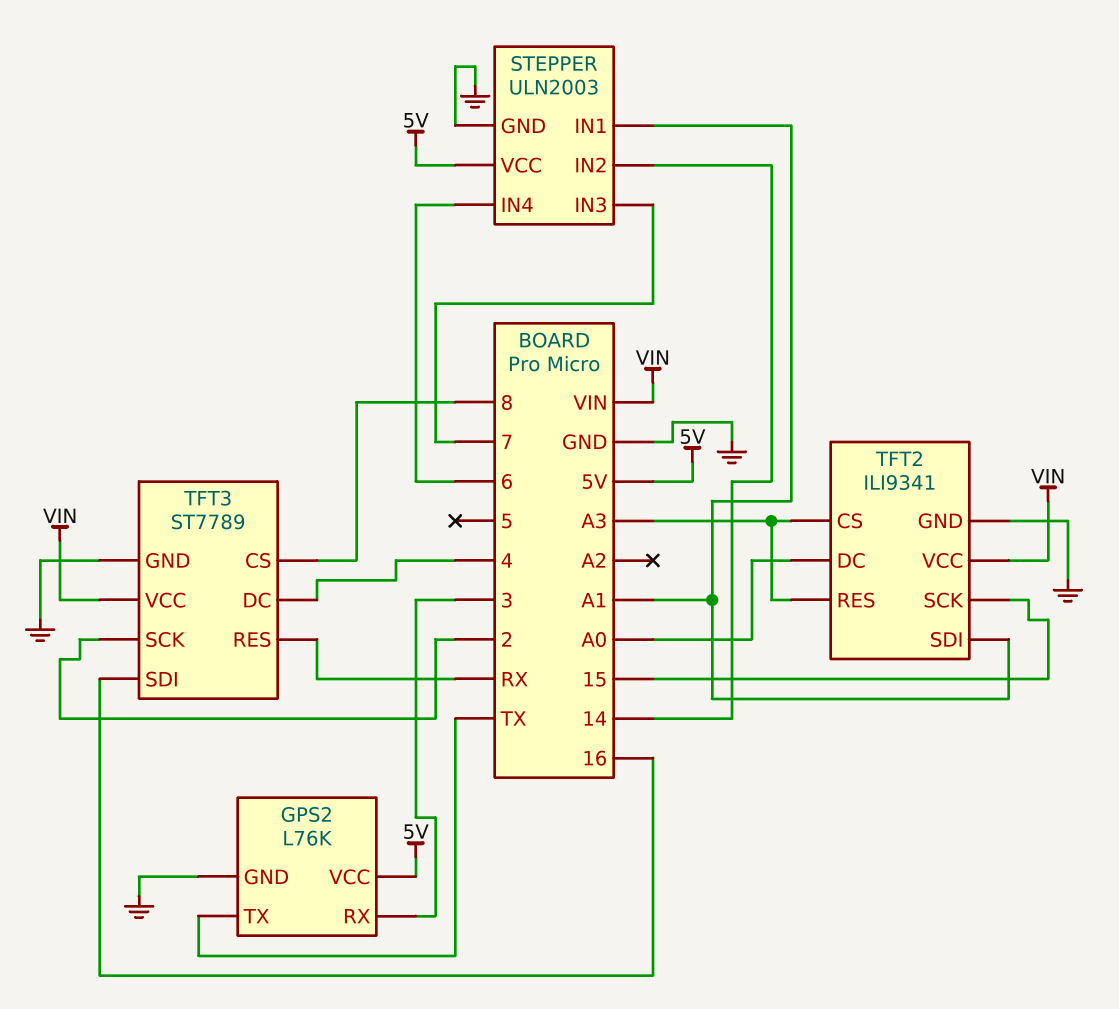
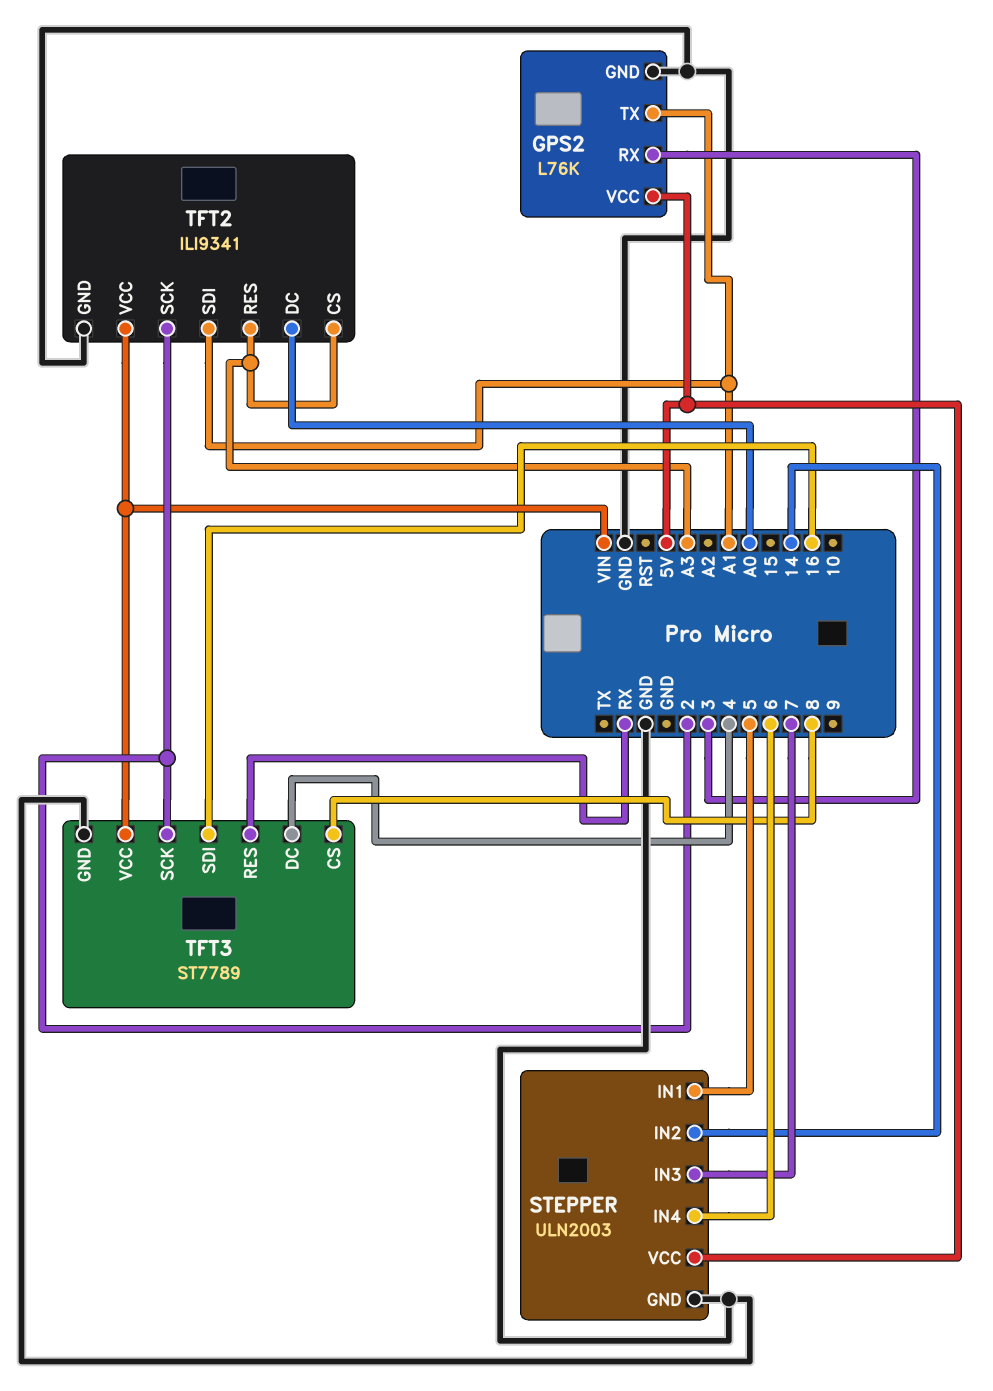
GPS2 pin TX: TX -> A1
STEPPER pin IN1: A1 -> 5
TFT2 pin SCK: 15 -> 2

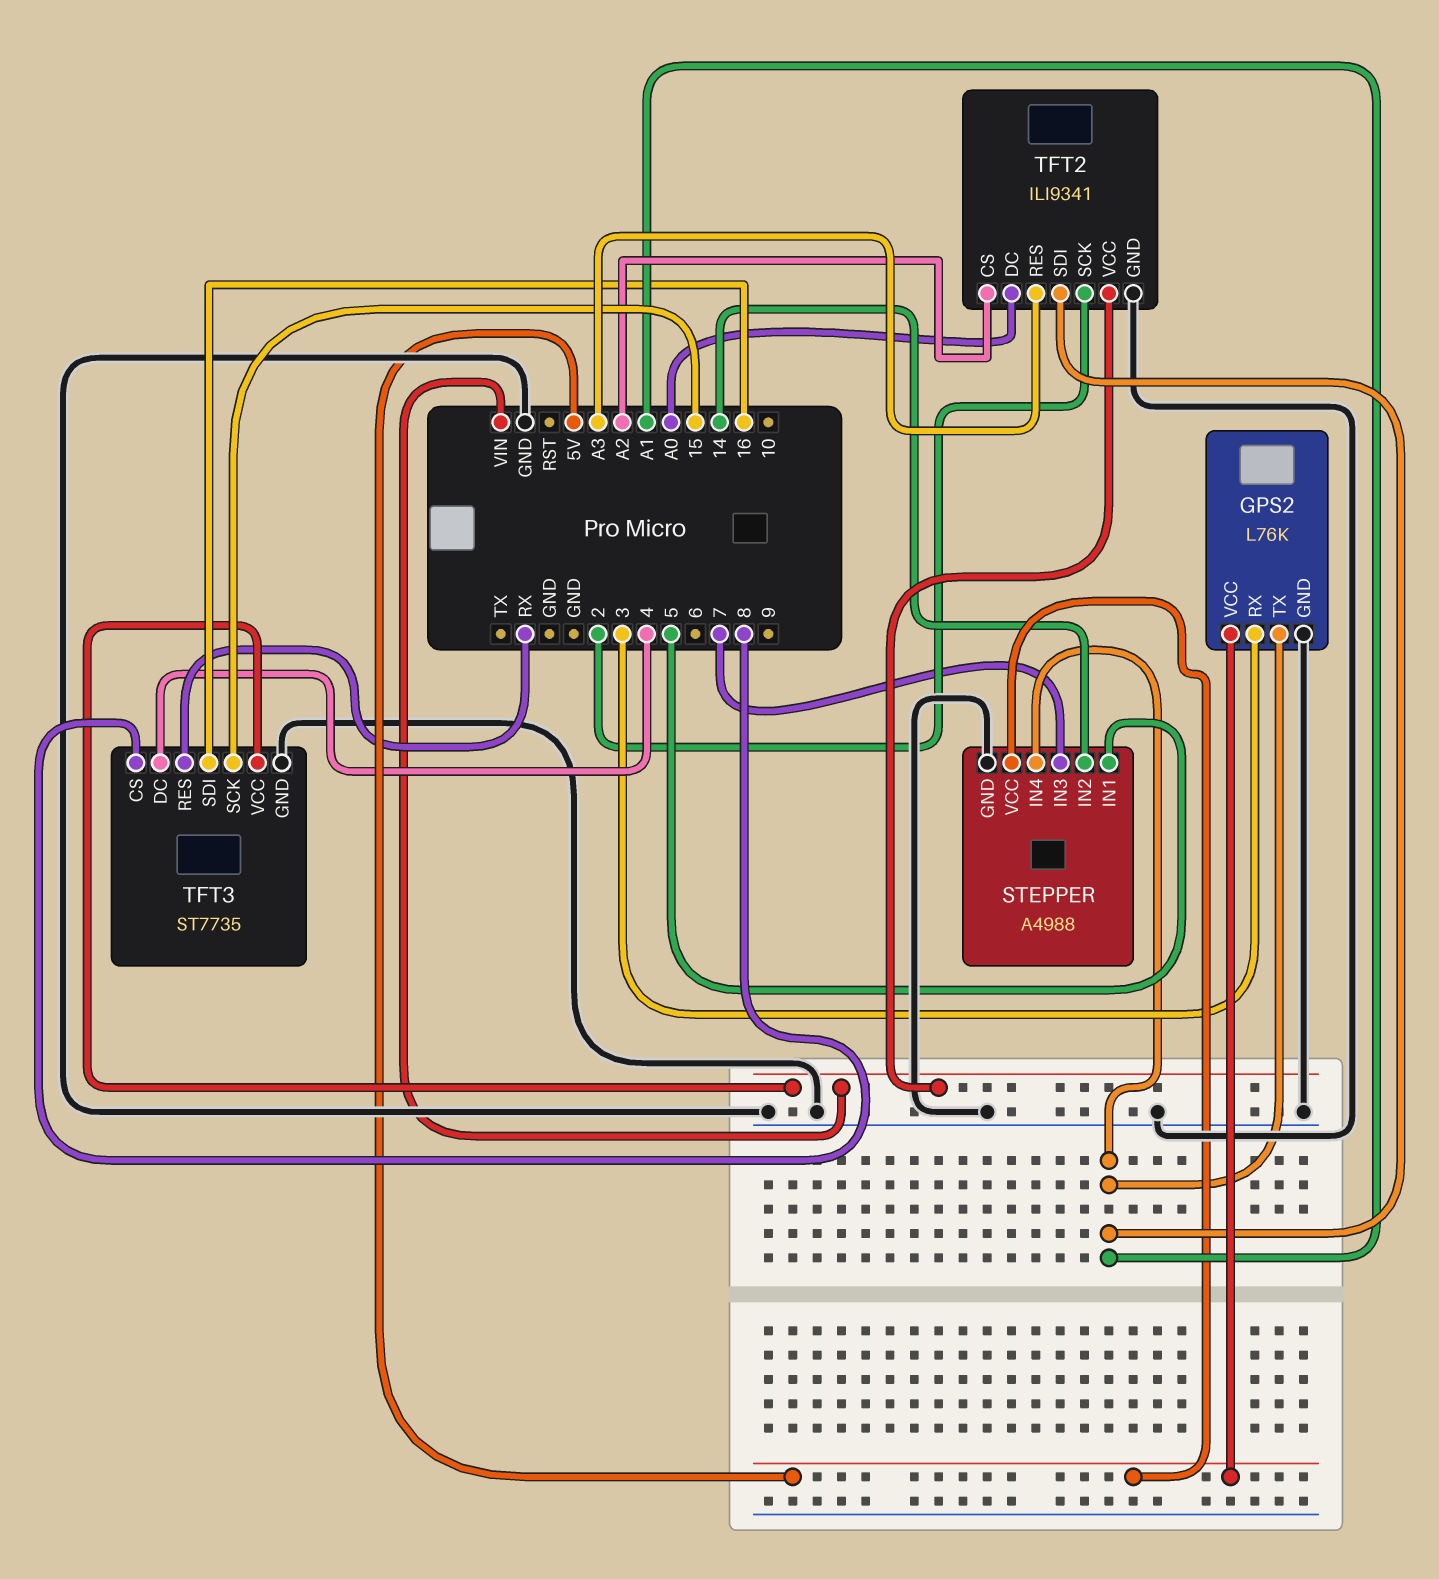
STEPPER: ULN2003 -> A4988
STEPPER pin IN4: 6 -> A1
TFT2 pin CS: A3 -> A2
TFT3: ST7789 -> ST7735
TFT3 pin SCK: 2 -> 15

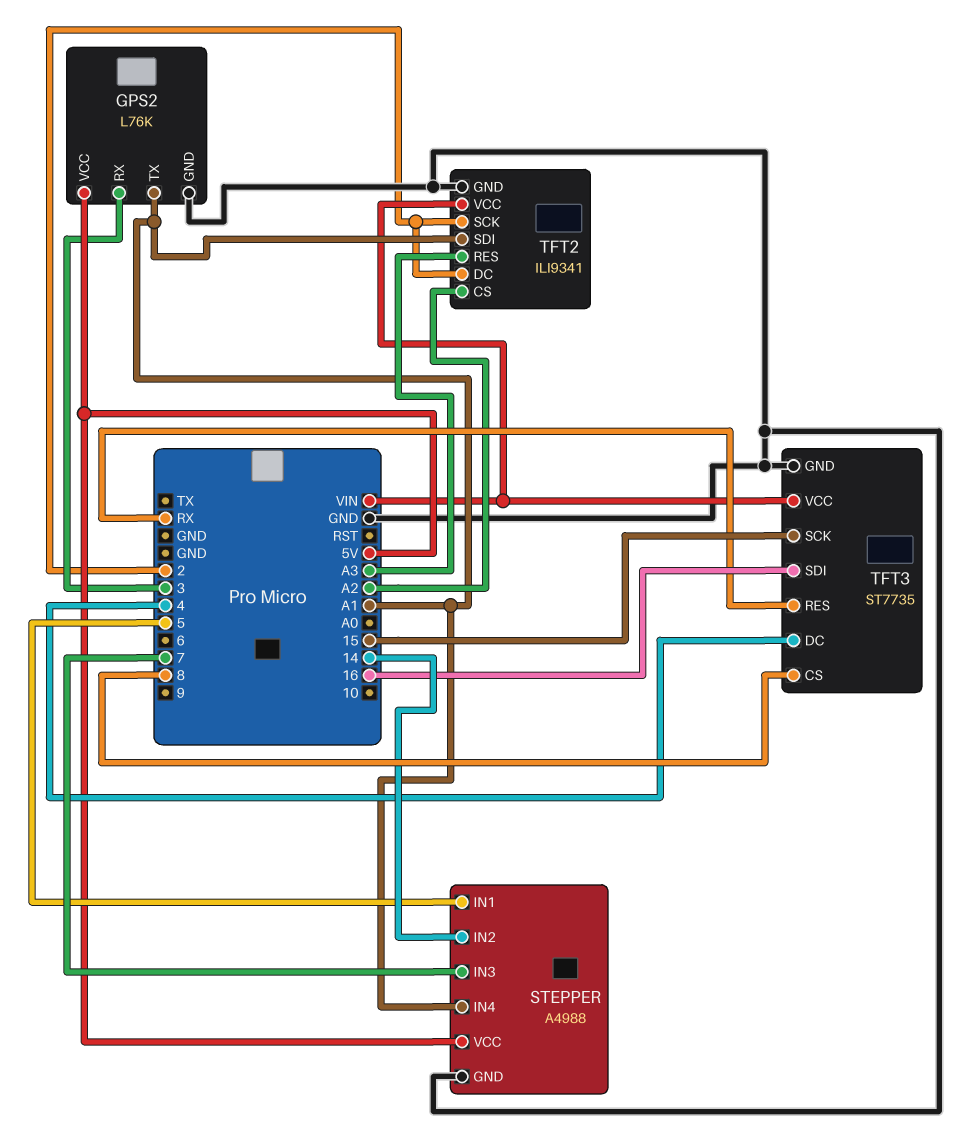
TFT2 pin DC: A0 -> 2

